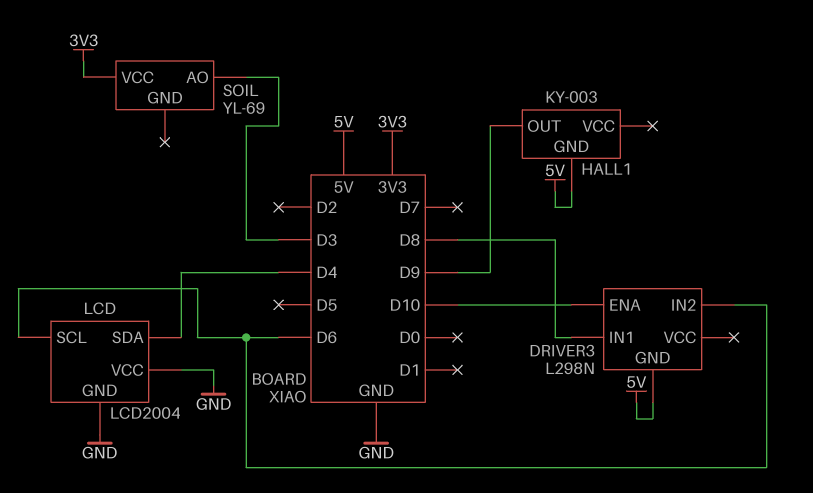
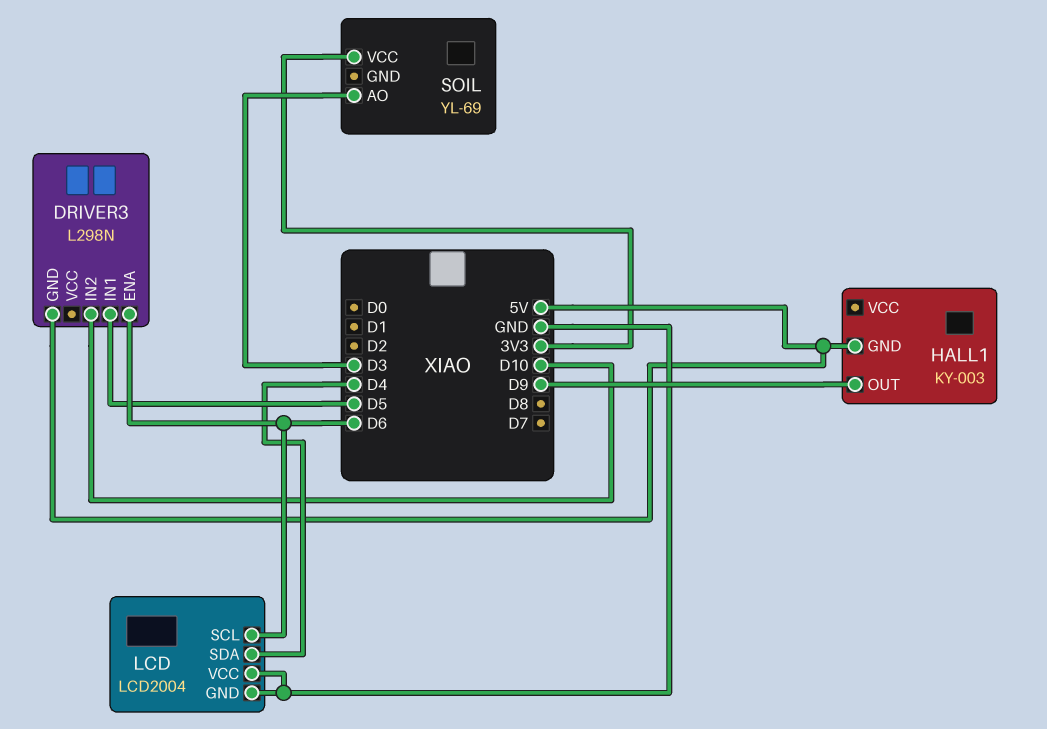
DRIVER3 pin ENA: D10 -> D6
DRIVER3 pin IN1: D8 -> D5
DRIVER3 pin IN2: D6 -> D10

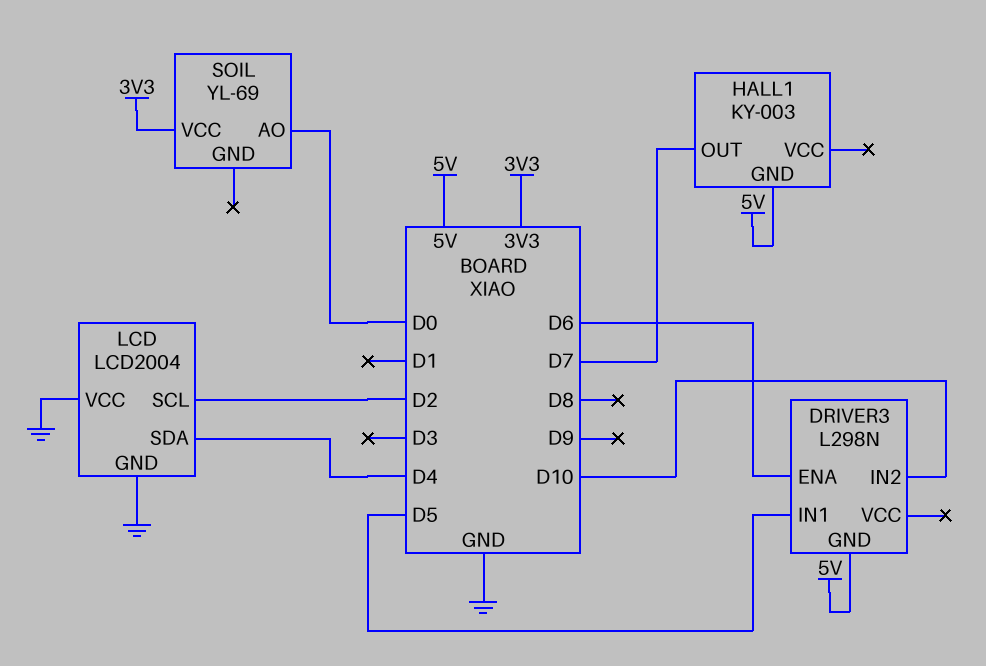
HALL1 pin OUT: D9 -> D7
LCD pin SCL: D6 -> D2
SOIL pin AO: D3 -> D0

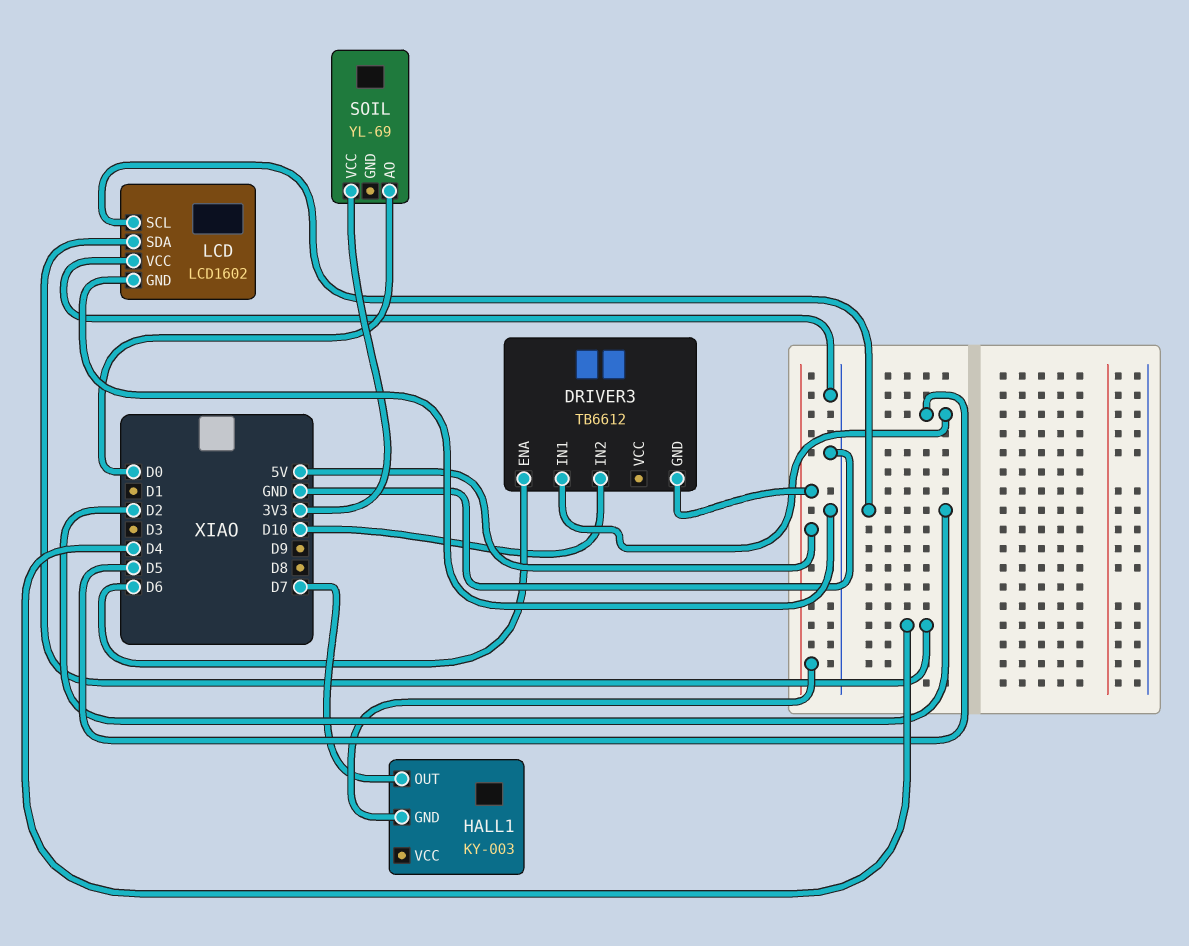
DRIVER3: L298N -> TB6612
LCD: LCD2004 -> LCD1602

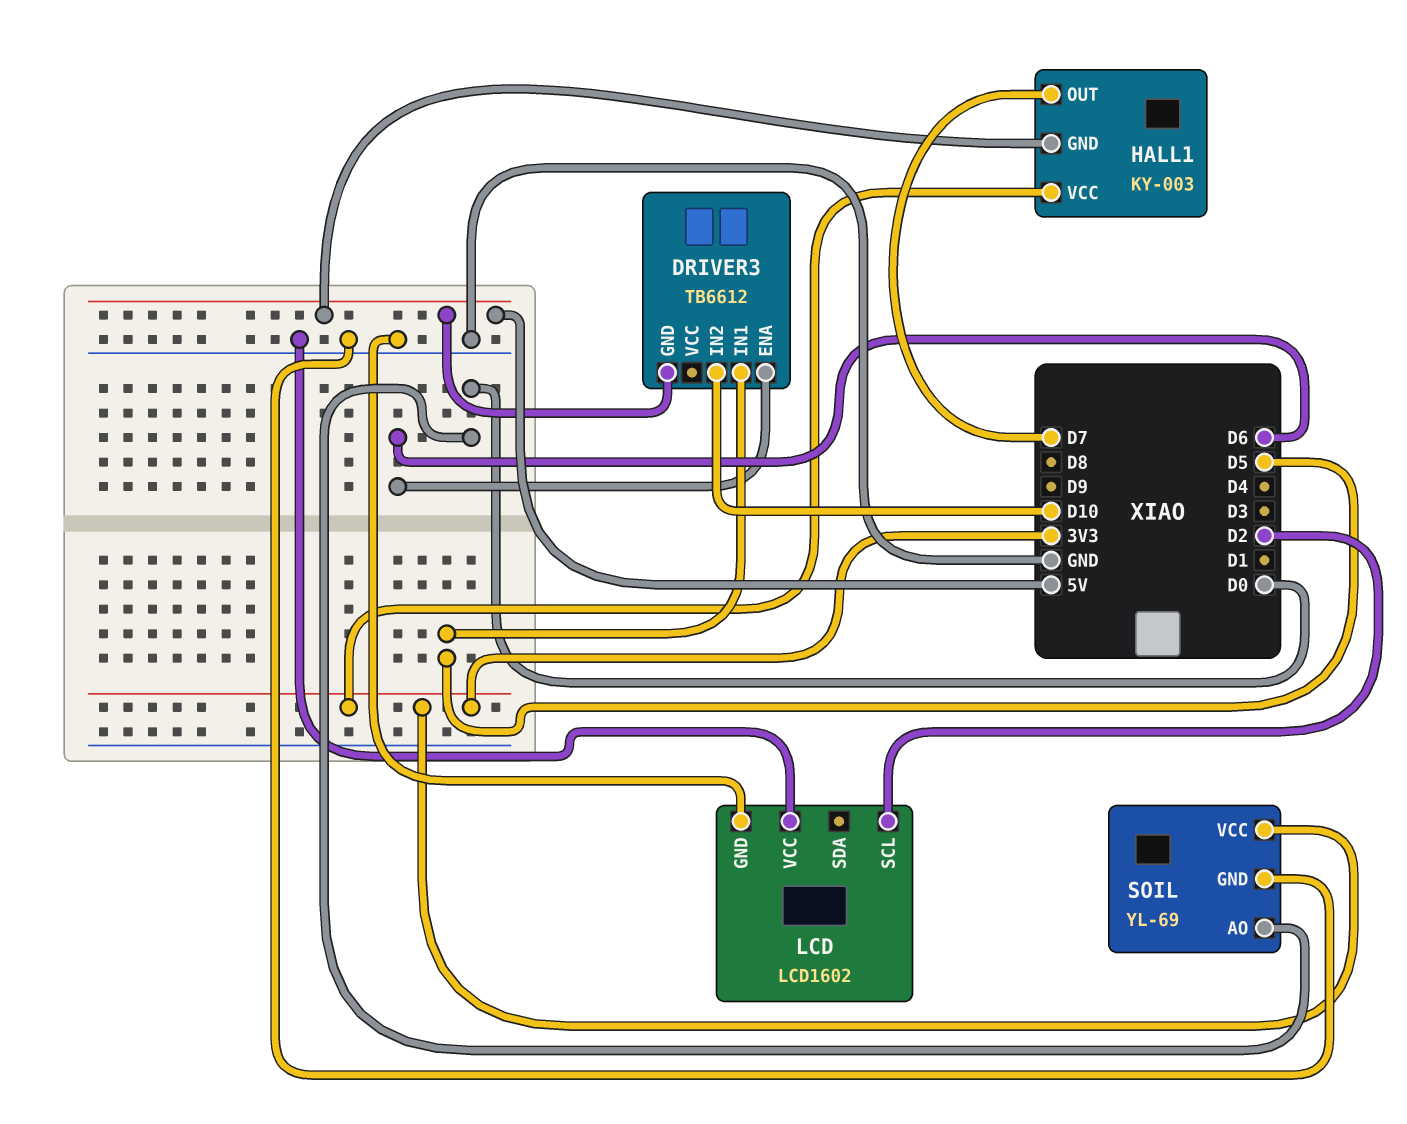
HALL1 pin VCC: none -> 3V3
LCD pin SDA: D4 -> none
SOIL pin GND: none -> GND

